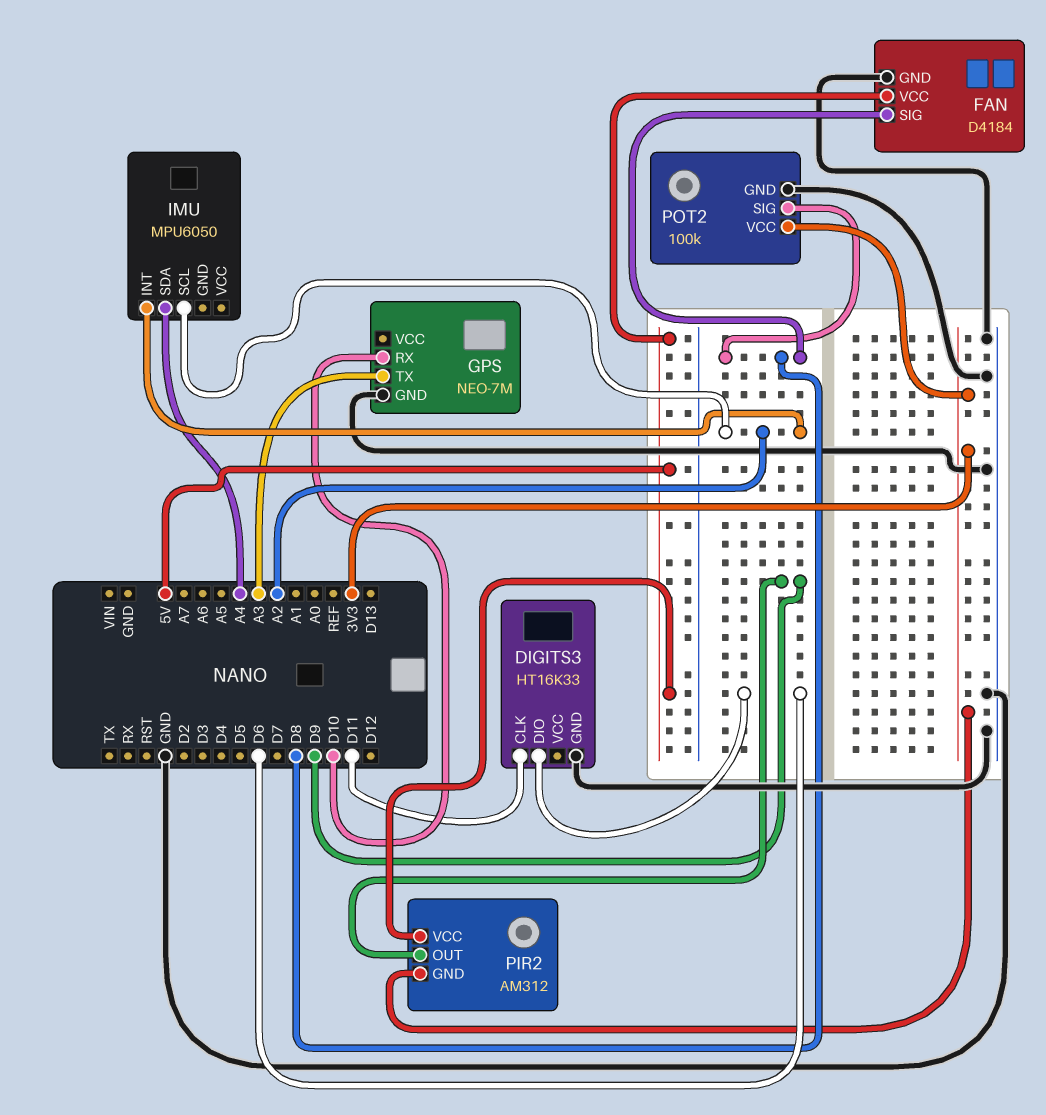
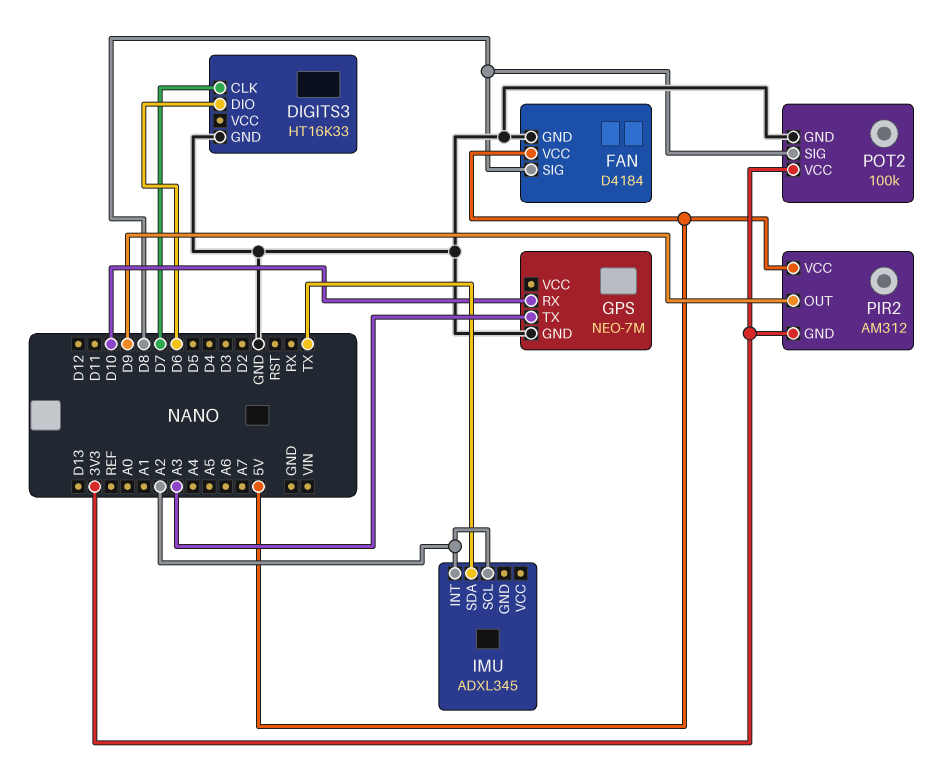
DIGITS3 pin CLK: D11 -> D7
IMU: MPU6050 -> ADXL345
IMU pin SDA: A4 -> TX

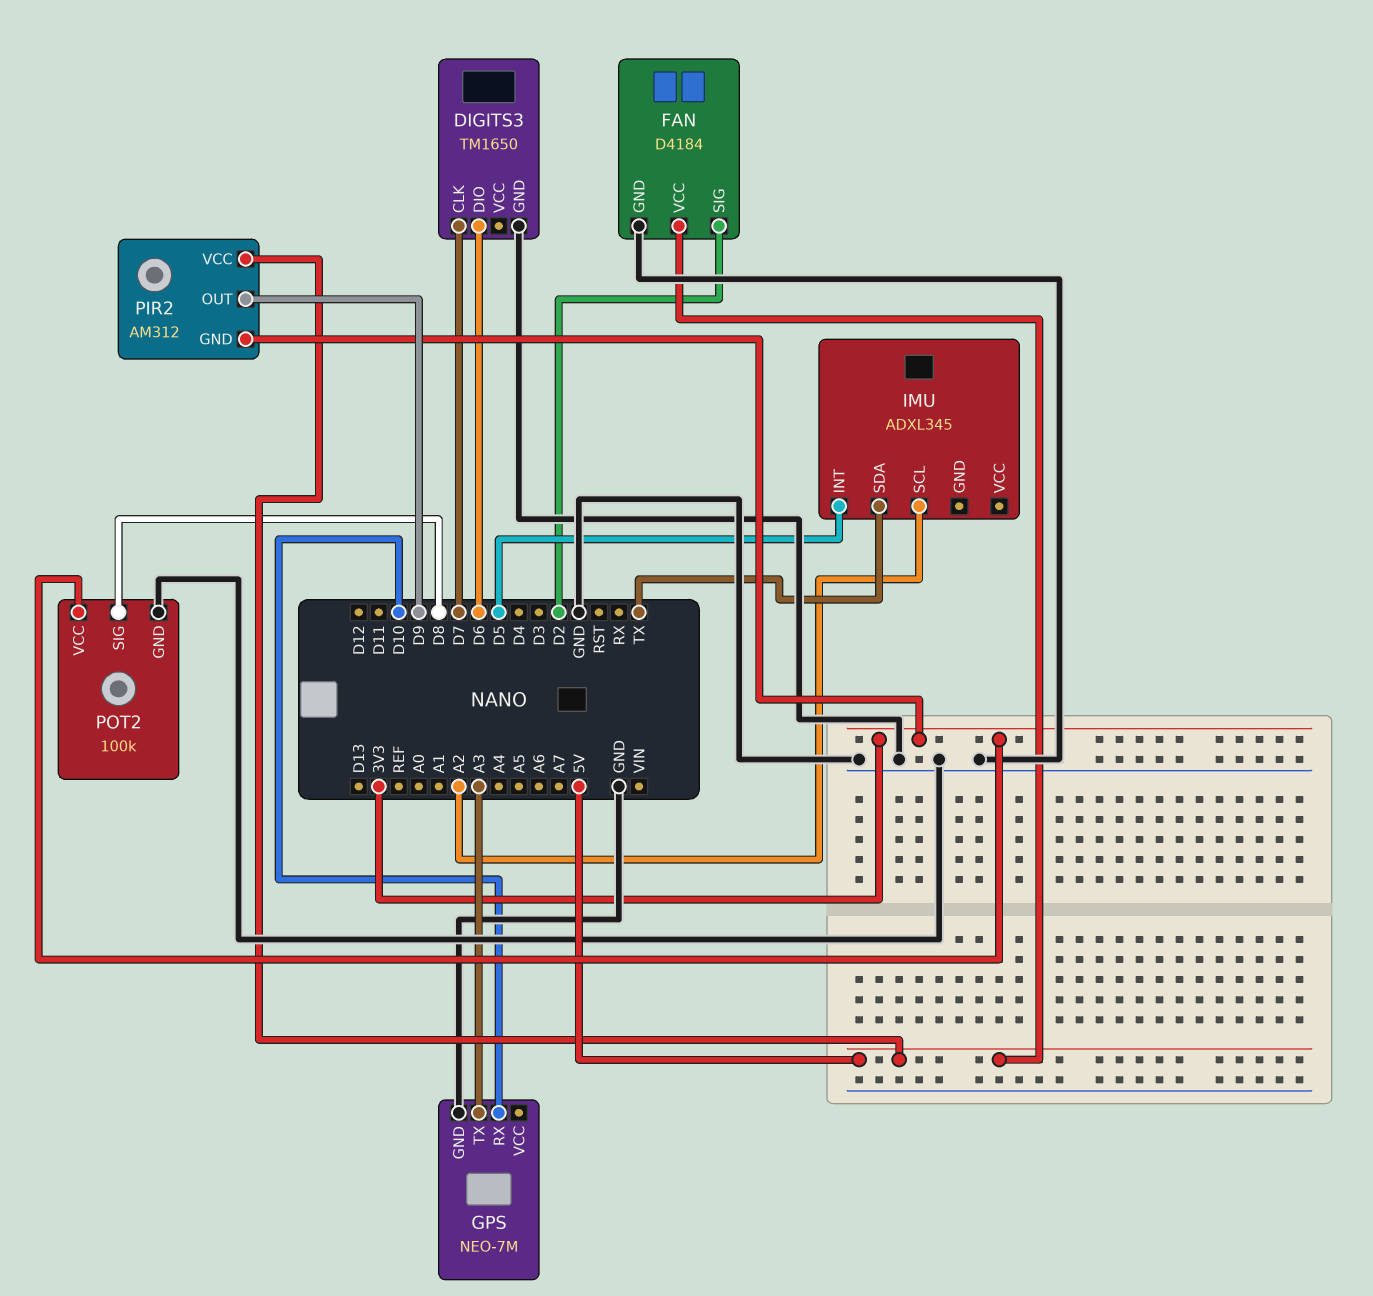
DIGITS3: HT16K33 -> TM1650
FAN pin SIG: D8 -> D2
IMU pin INT: A2 -> D5

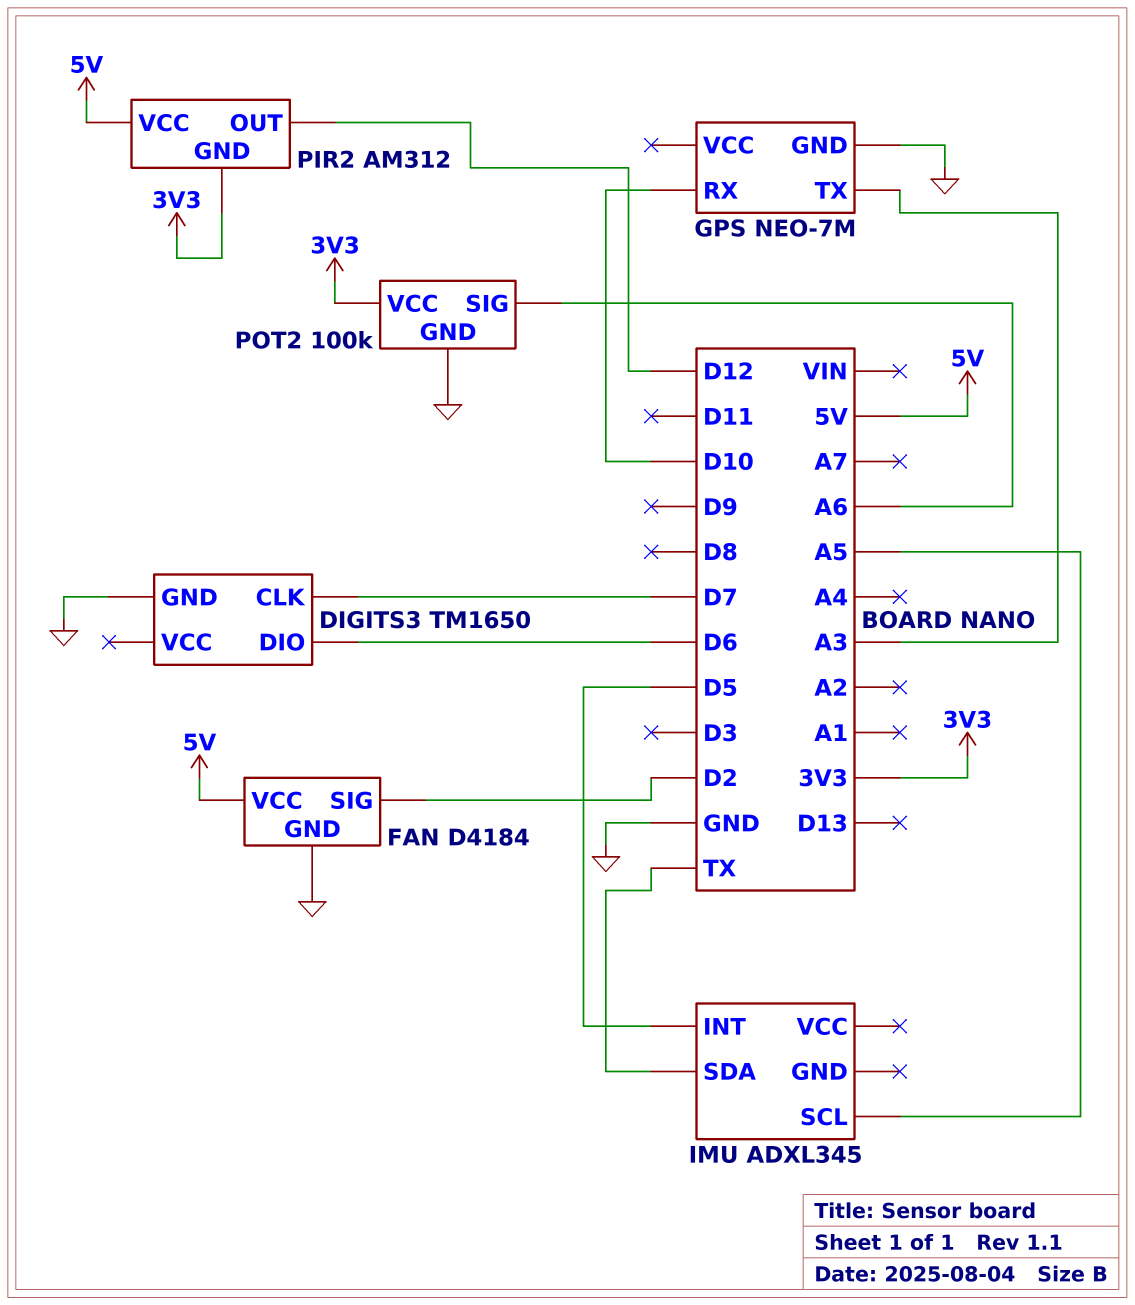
IMU pin SCL: A2 -> A5
PIR2 pin OUT: D9 -> D12
POT2 pin SIG: D8 -> A6

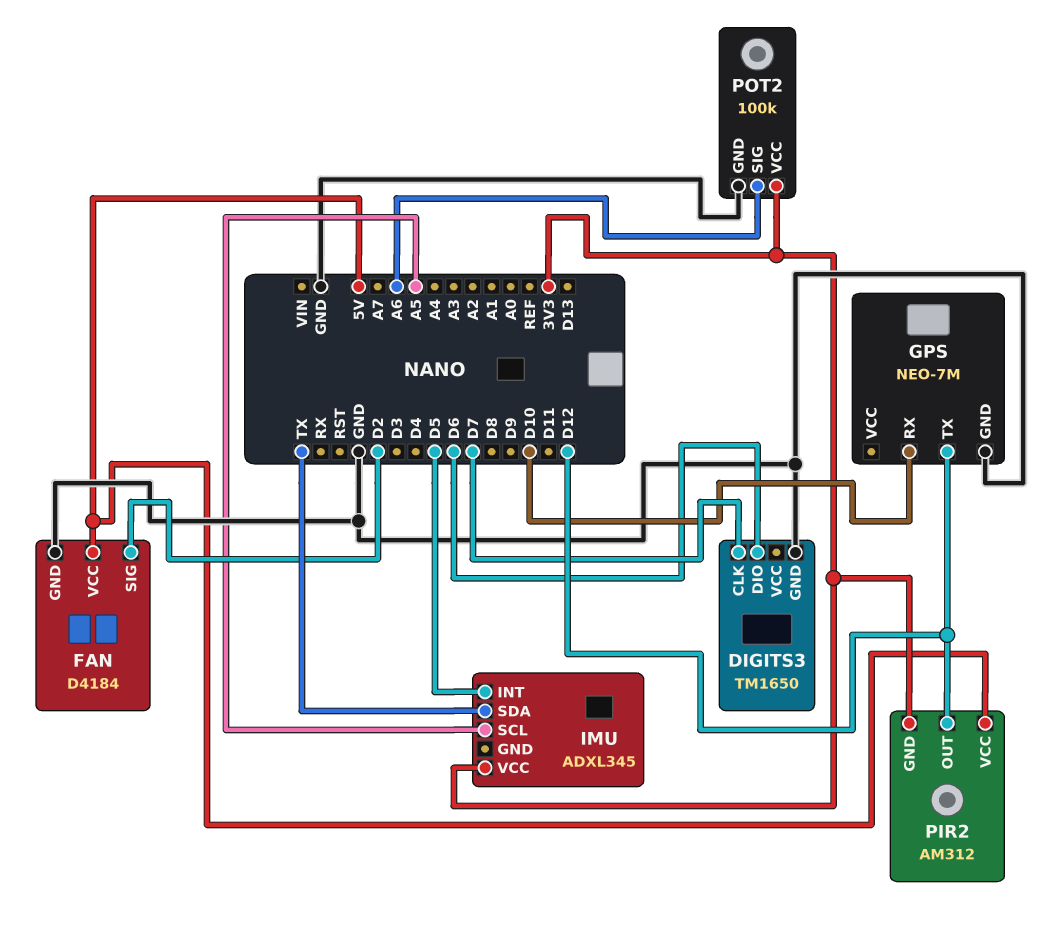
GPS pin TX: A3 -> D12
IMU pin VCC: none -> 3V3

